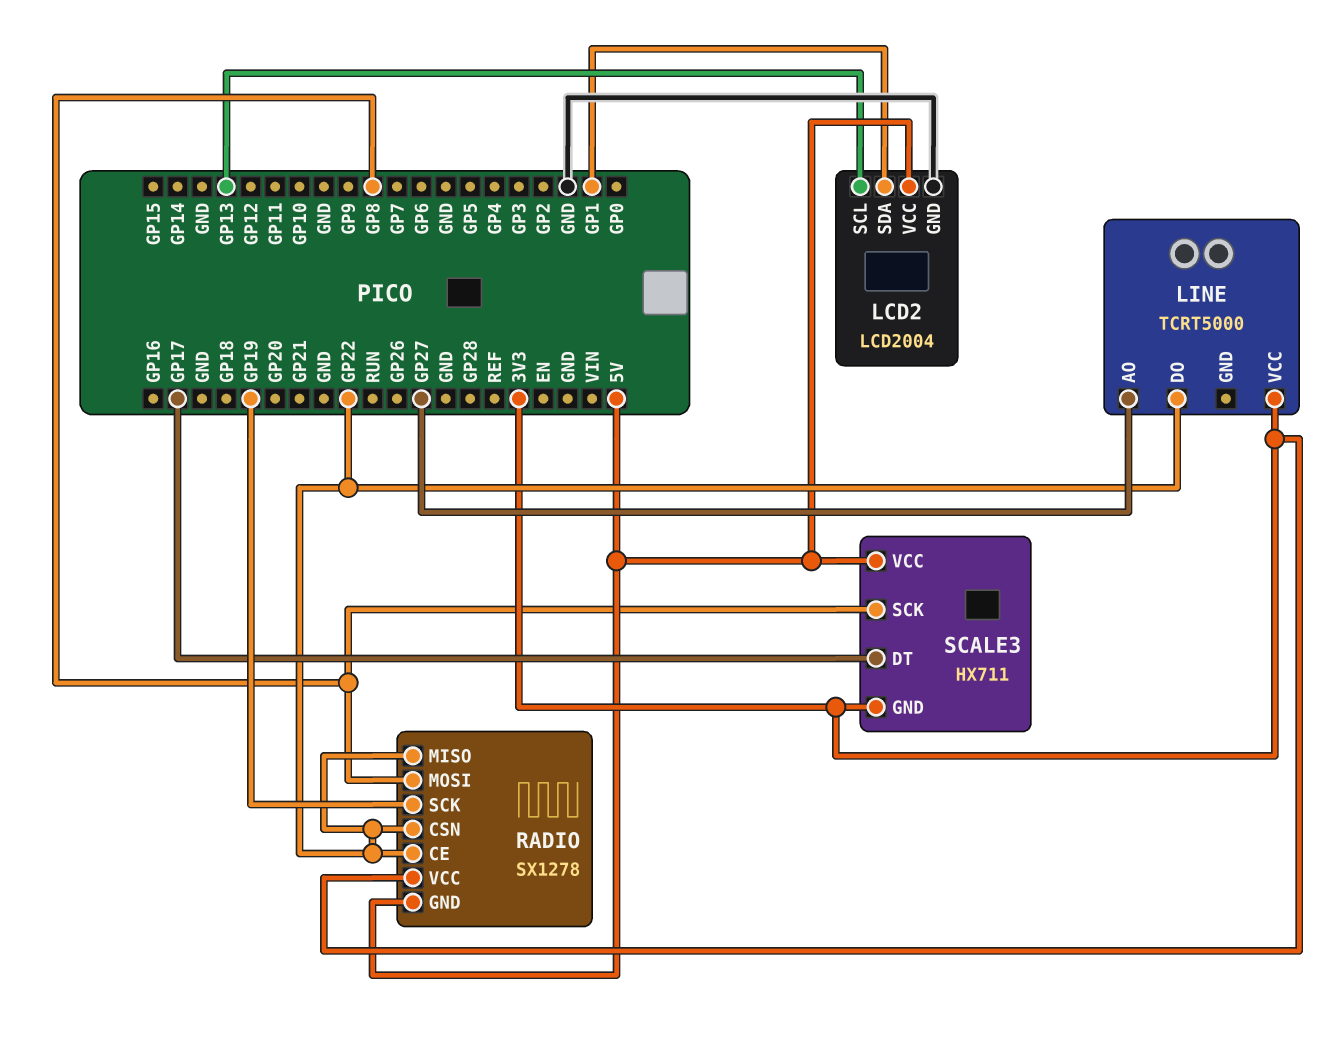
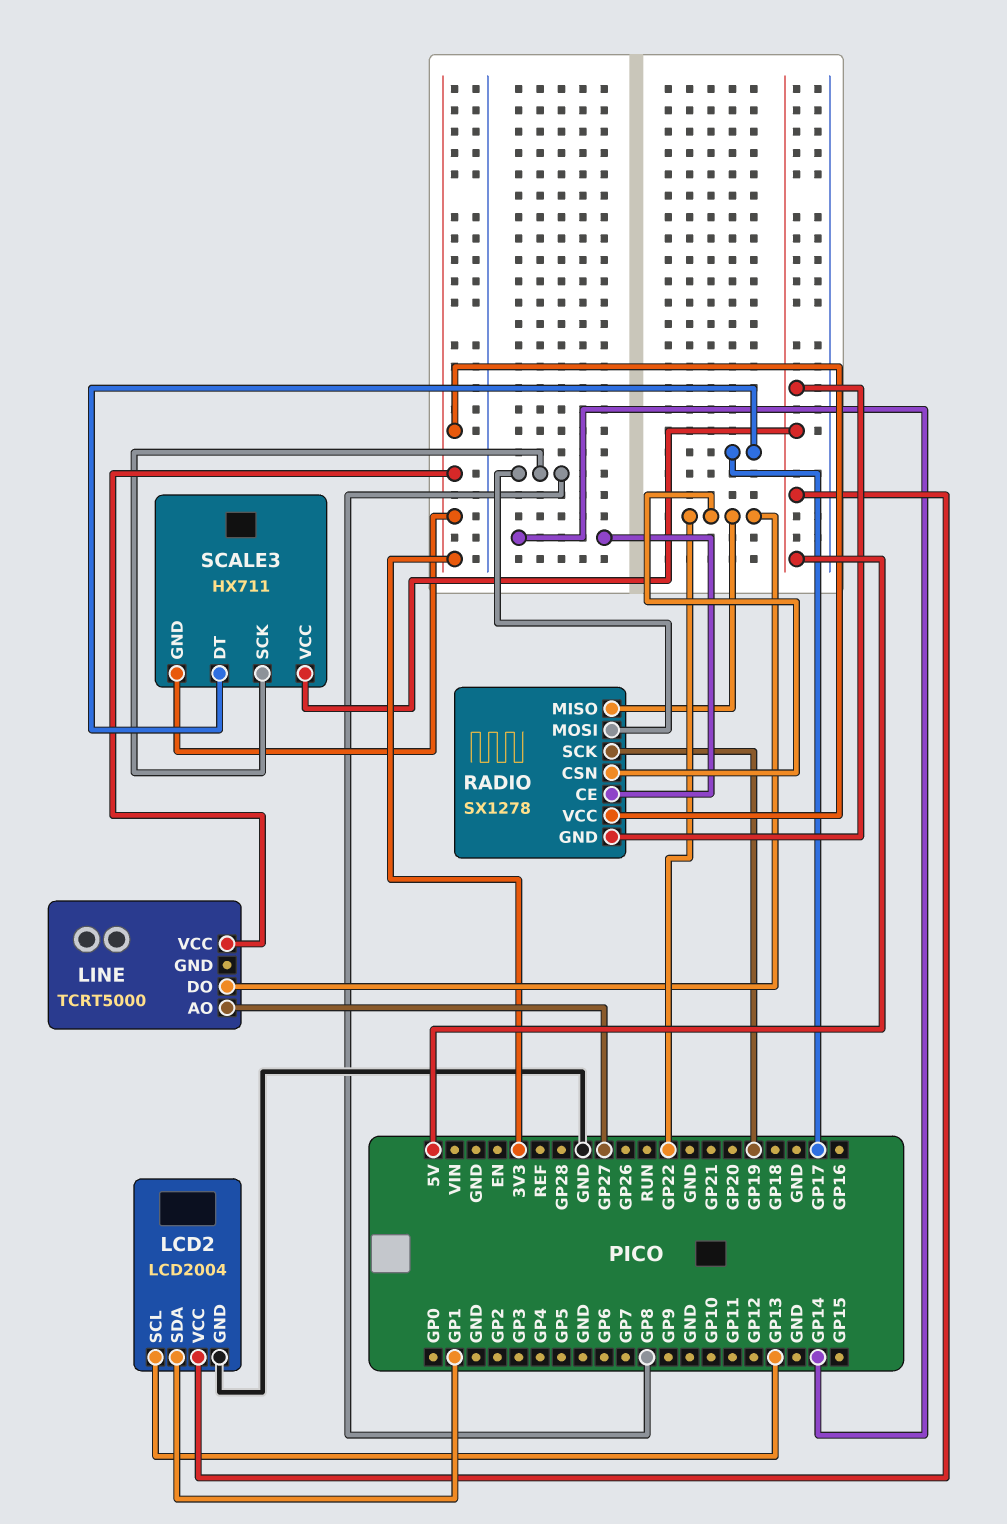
RADIO pin CE: GP22 -> GP14

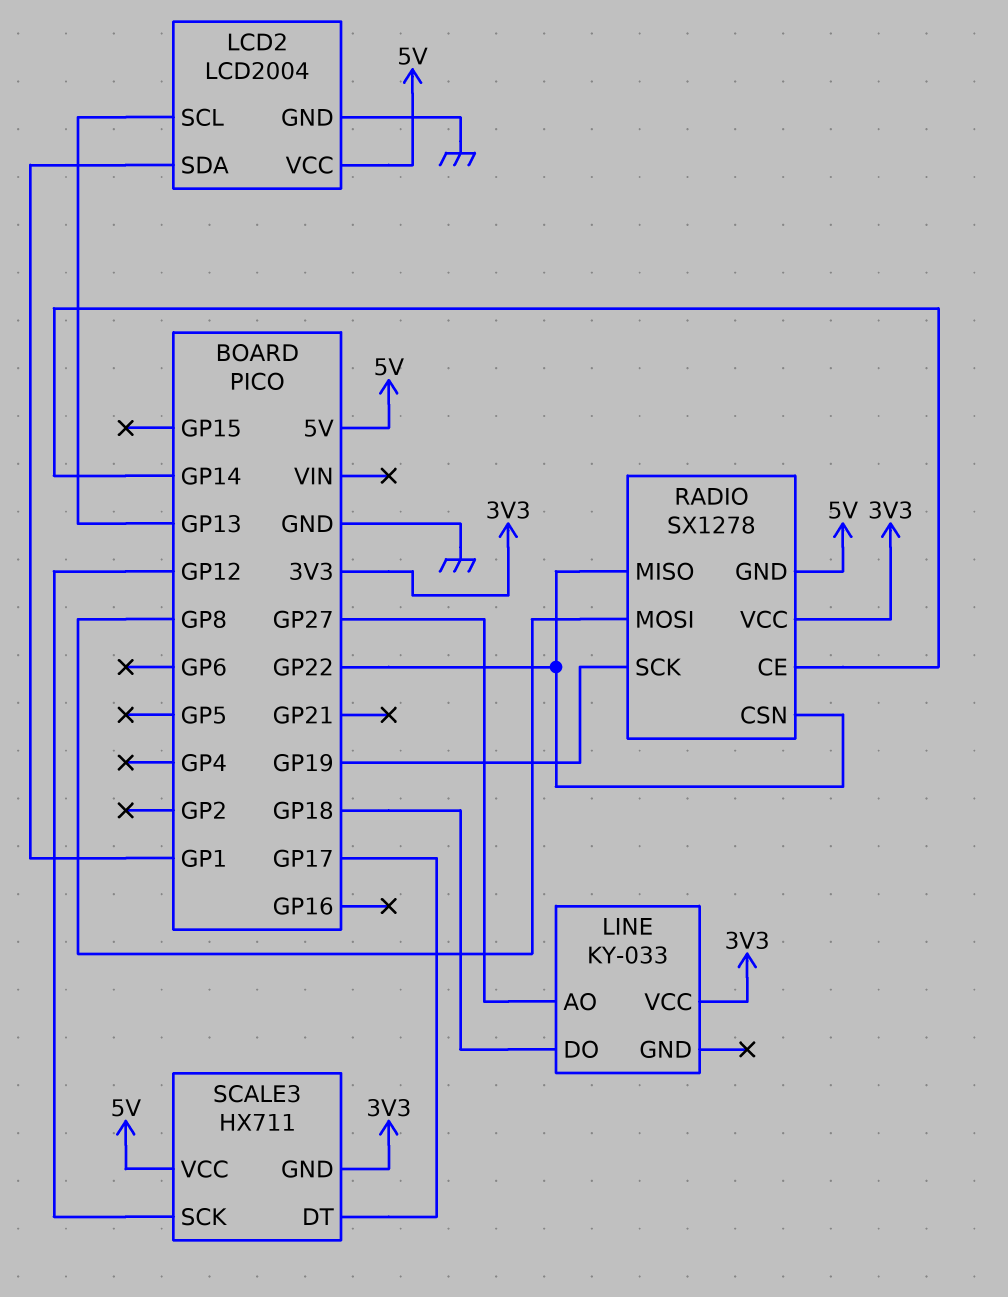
LINE: TCRT5000 -> KY-033
LINE pin DO: GP22 -> GP18
SCALE3 pin SCK: GP8 -> GP12

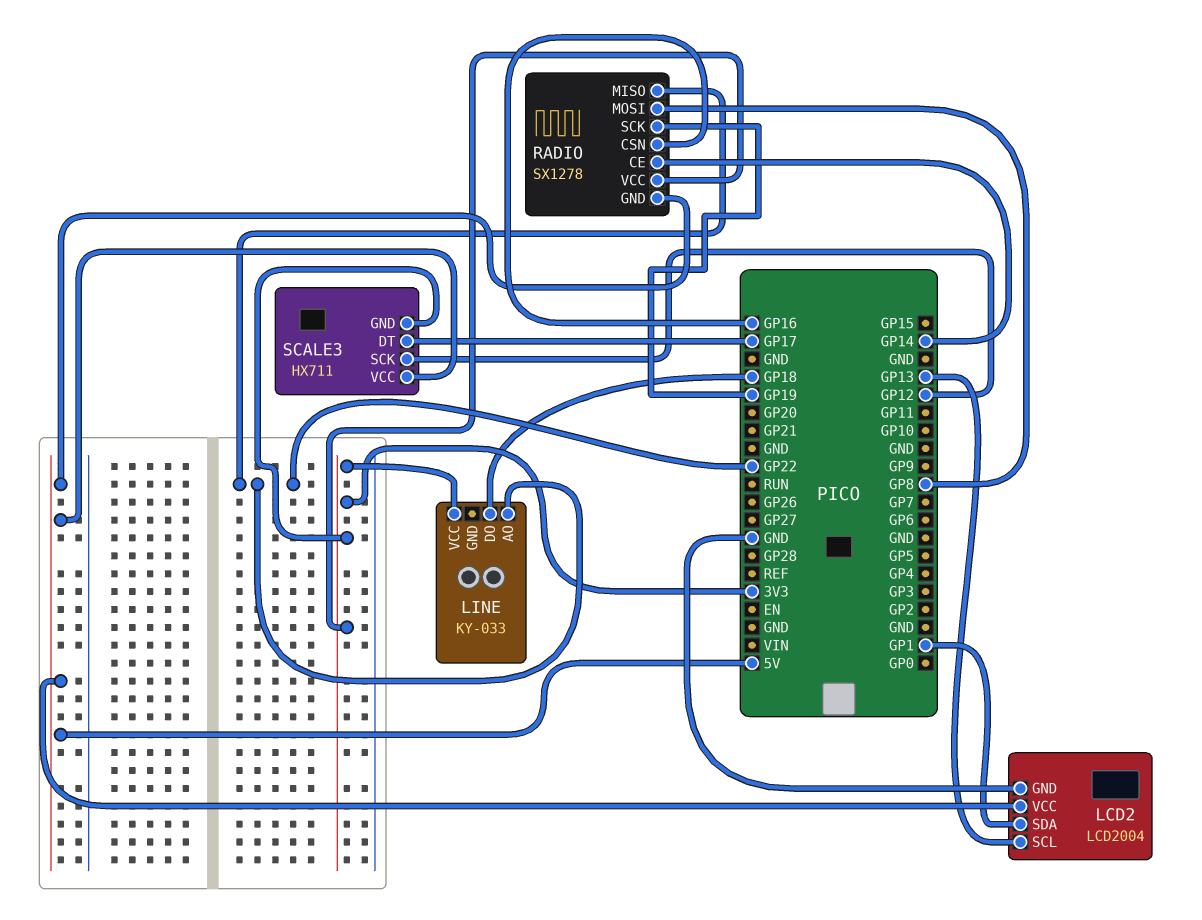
LINE pin AO: GP27 -> GP22
RADIO pin CSN: GP22 -> GP16

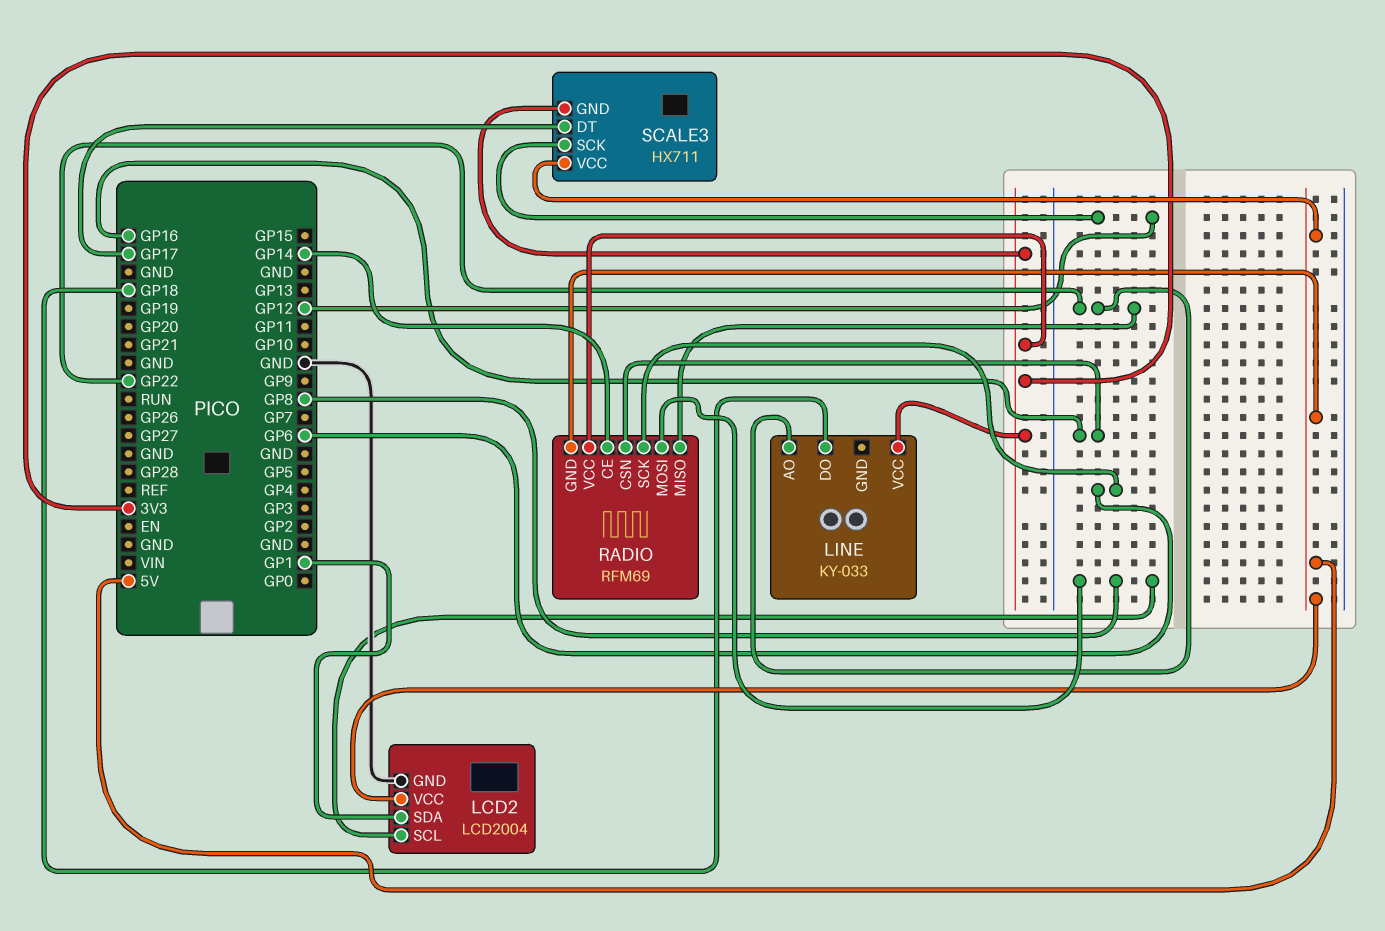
LCD2 pin SCL: GP13 -> GP8
RADIO: SX1278 -> RFM69
RADIO pin SCK: GP19 -> GP6

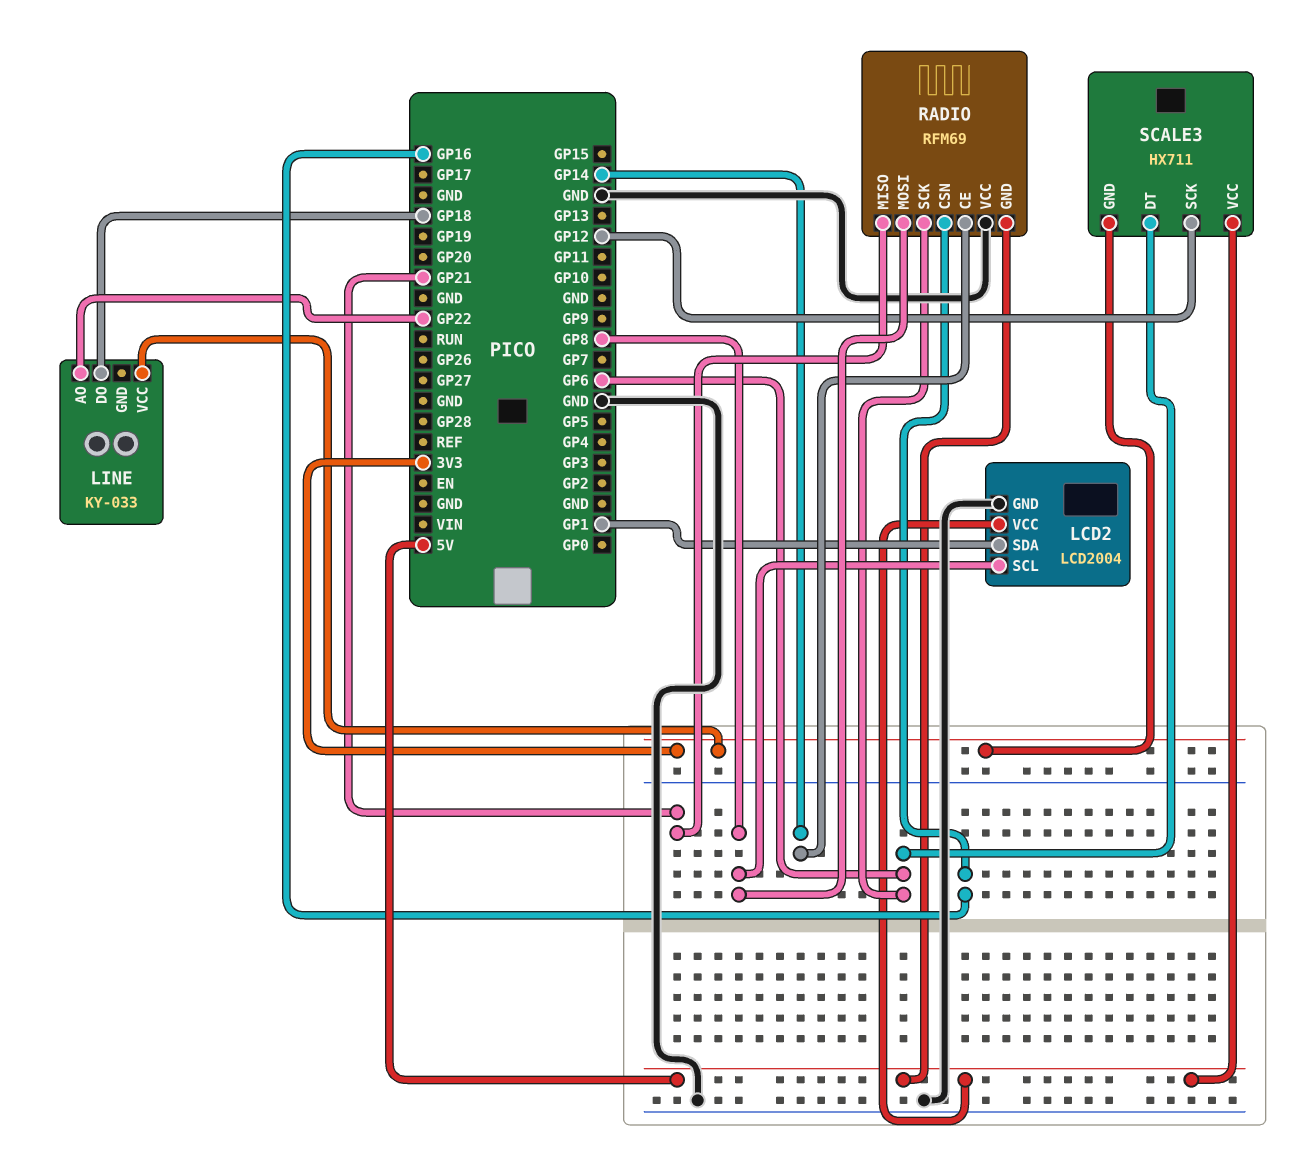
RADIO pin MISO: GP22 -> GP21
RADIO pin VCC: 3V3 -> GND
SCALE3 pin DT: GP17 -> GP6

